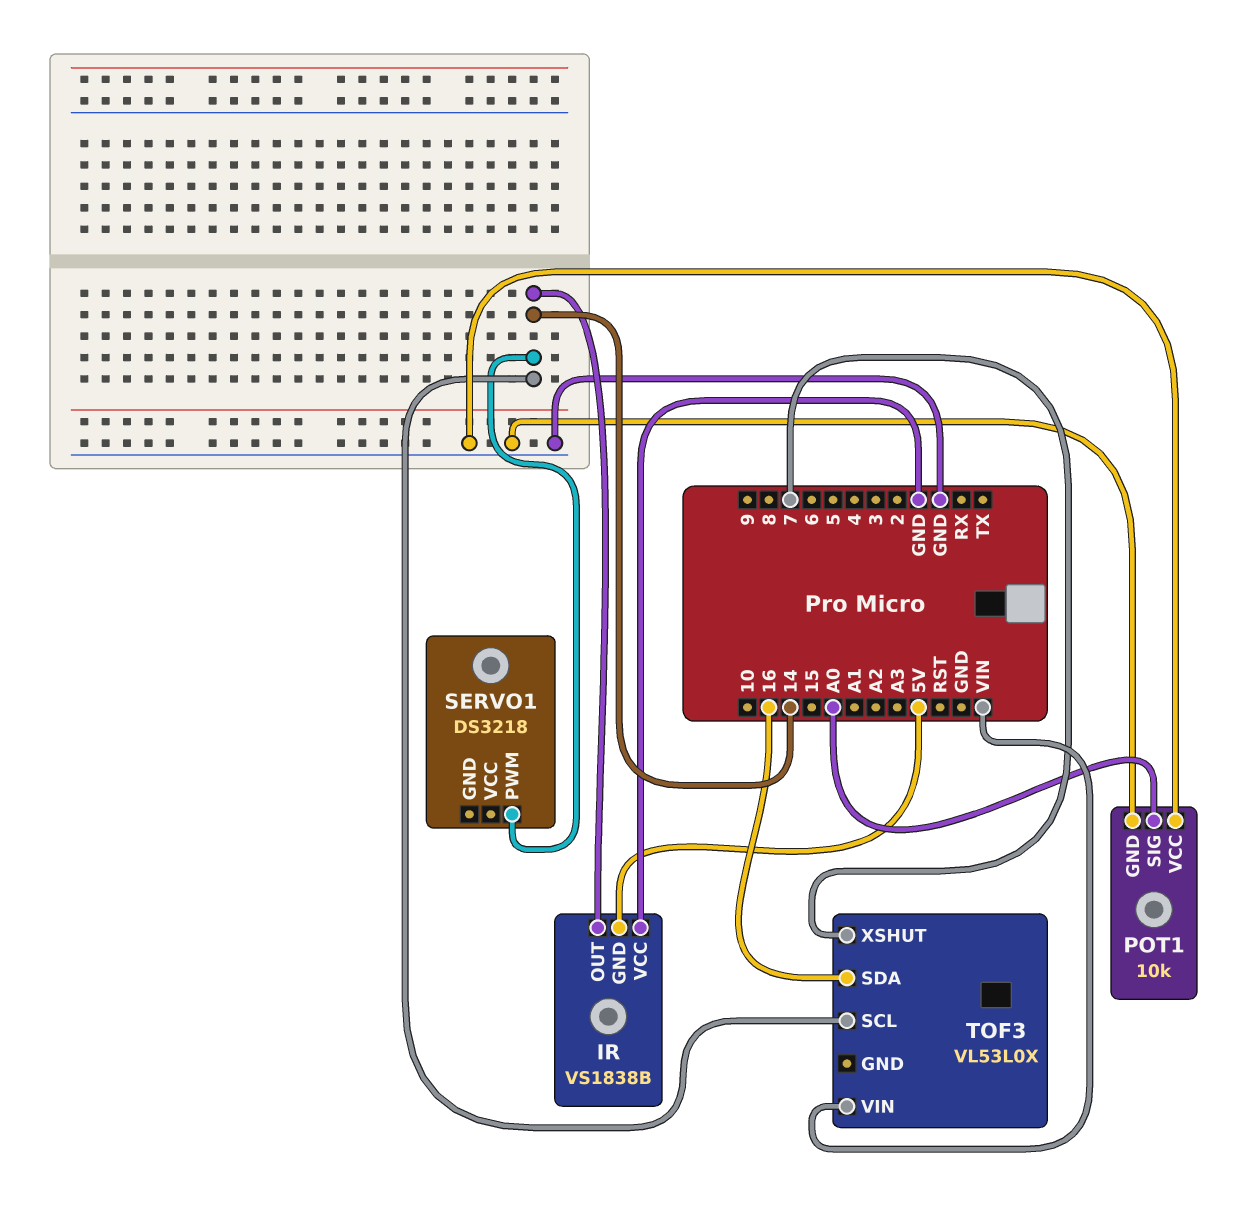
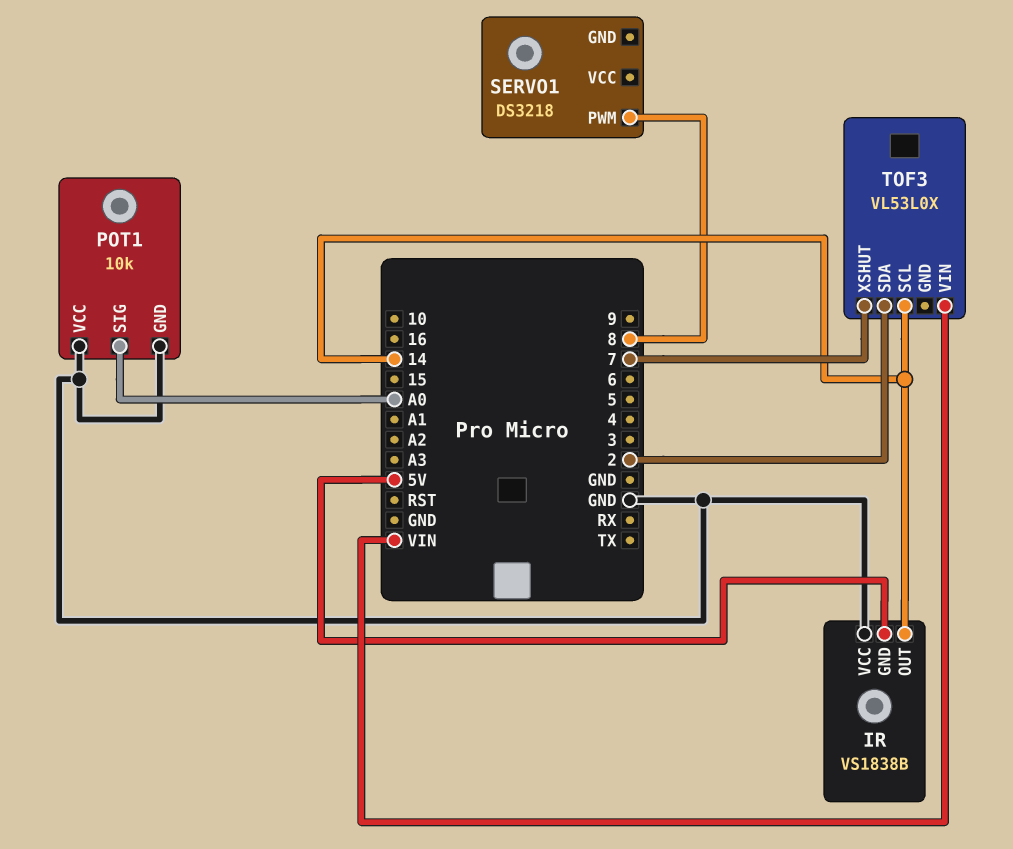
SERVO1 pin PWM: 14 -> 8
TOF3 pin SDA: 16 -> 2

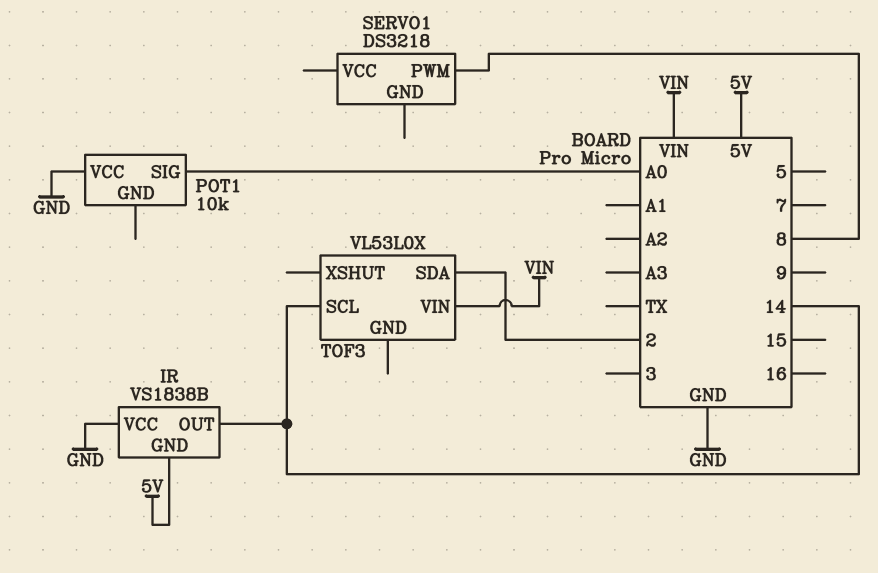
POT1 pin GND: GND -> none
TOF3 pin XSHUT: 7 -> none

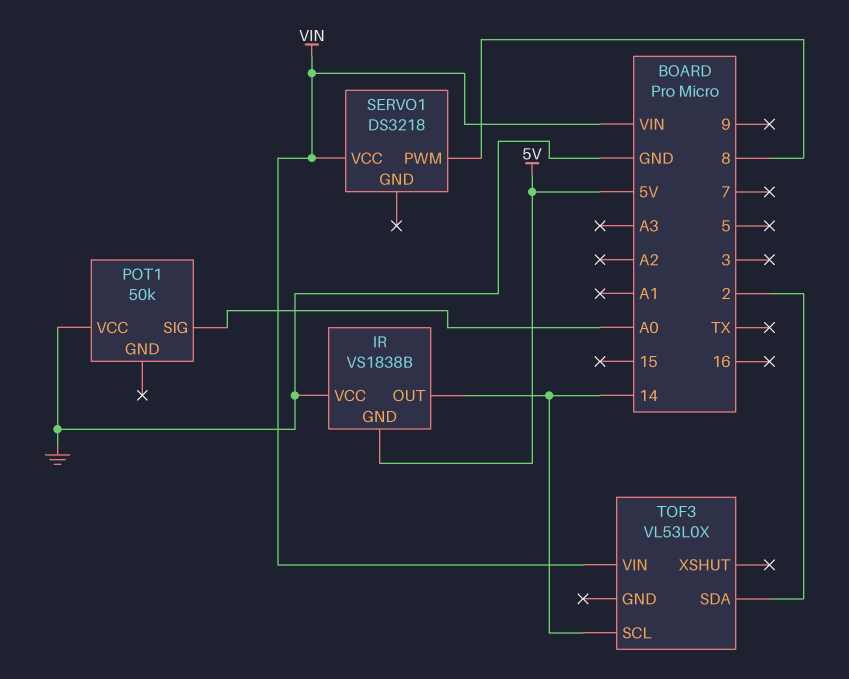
POT1: 10k -> 50k
SERVO1 pin VCC: none -> VIN

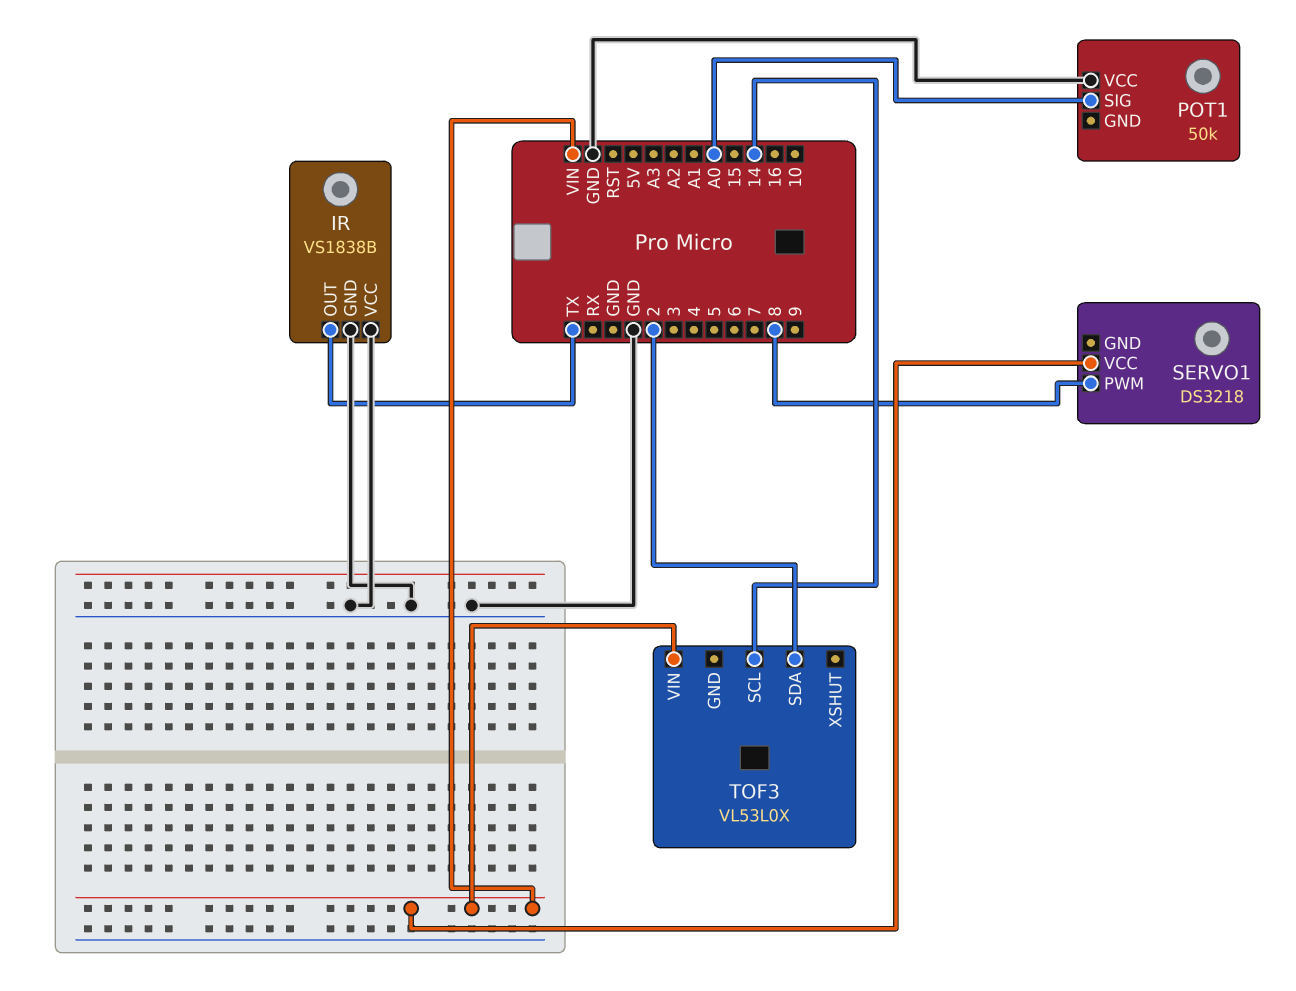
IR pin GND: 5V -> GND
IR pin OUT: 14 -> TX

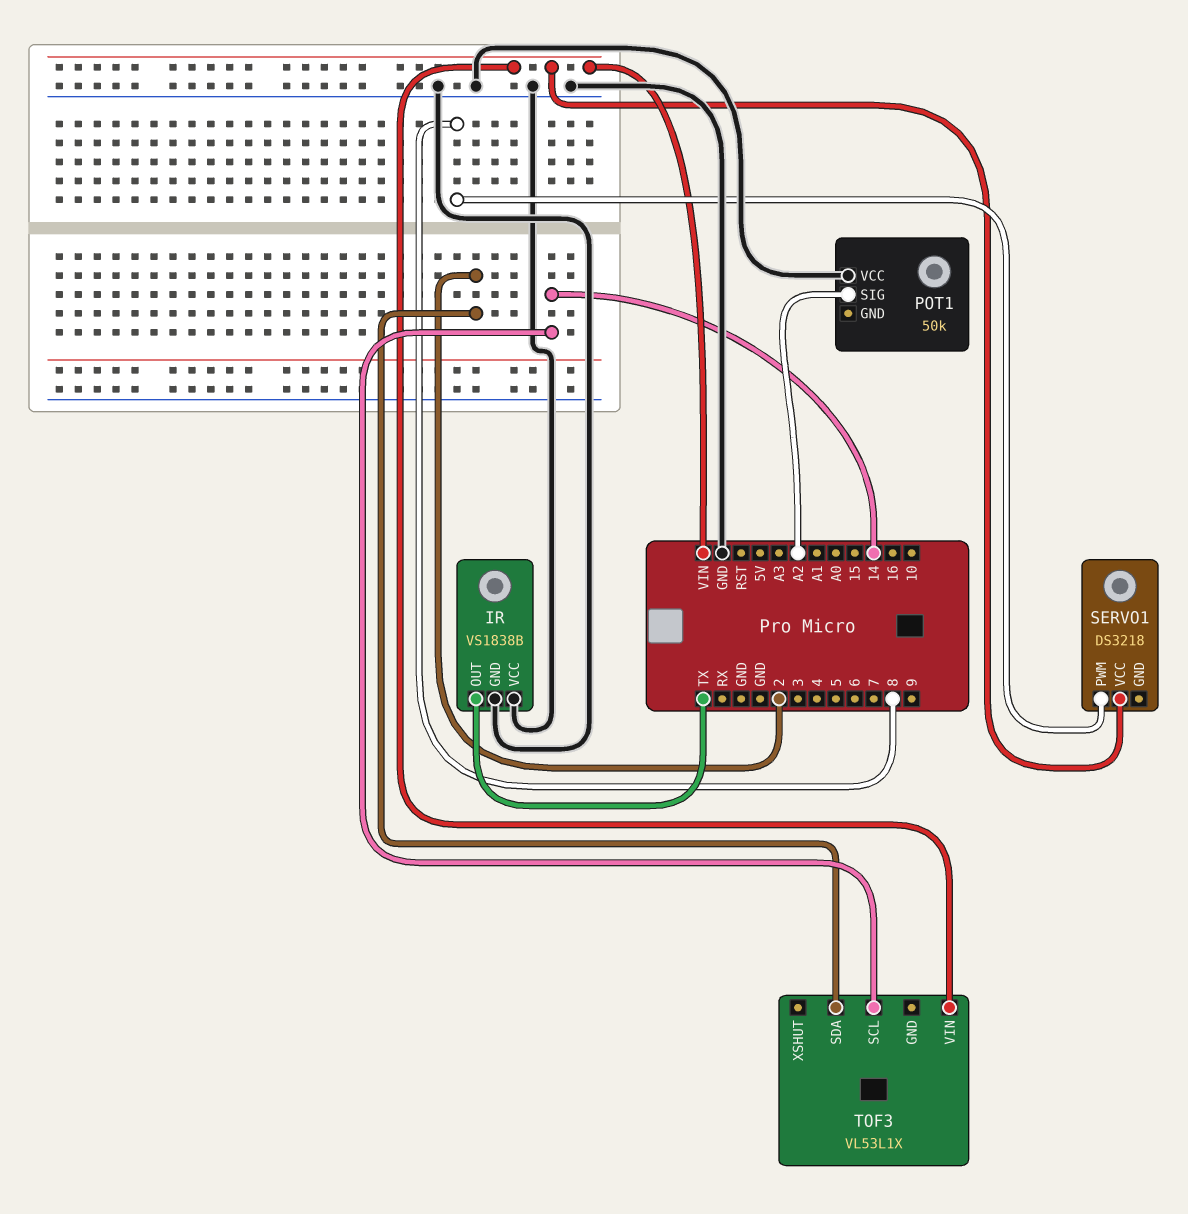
POT1 pin SIG: A0 -> A2
TOF3: VL53L0X -> VL53L1X

